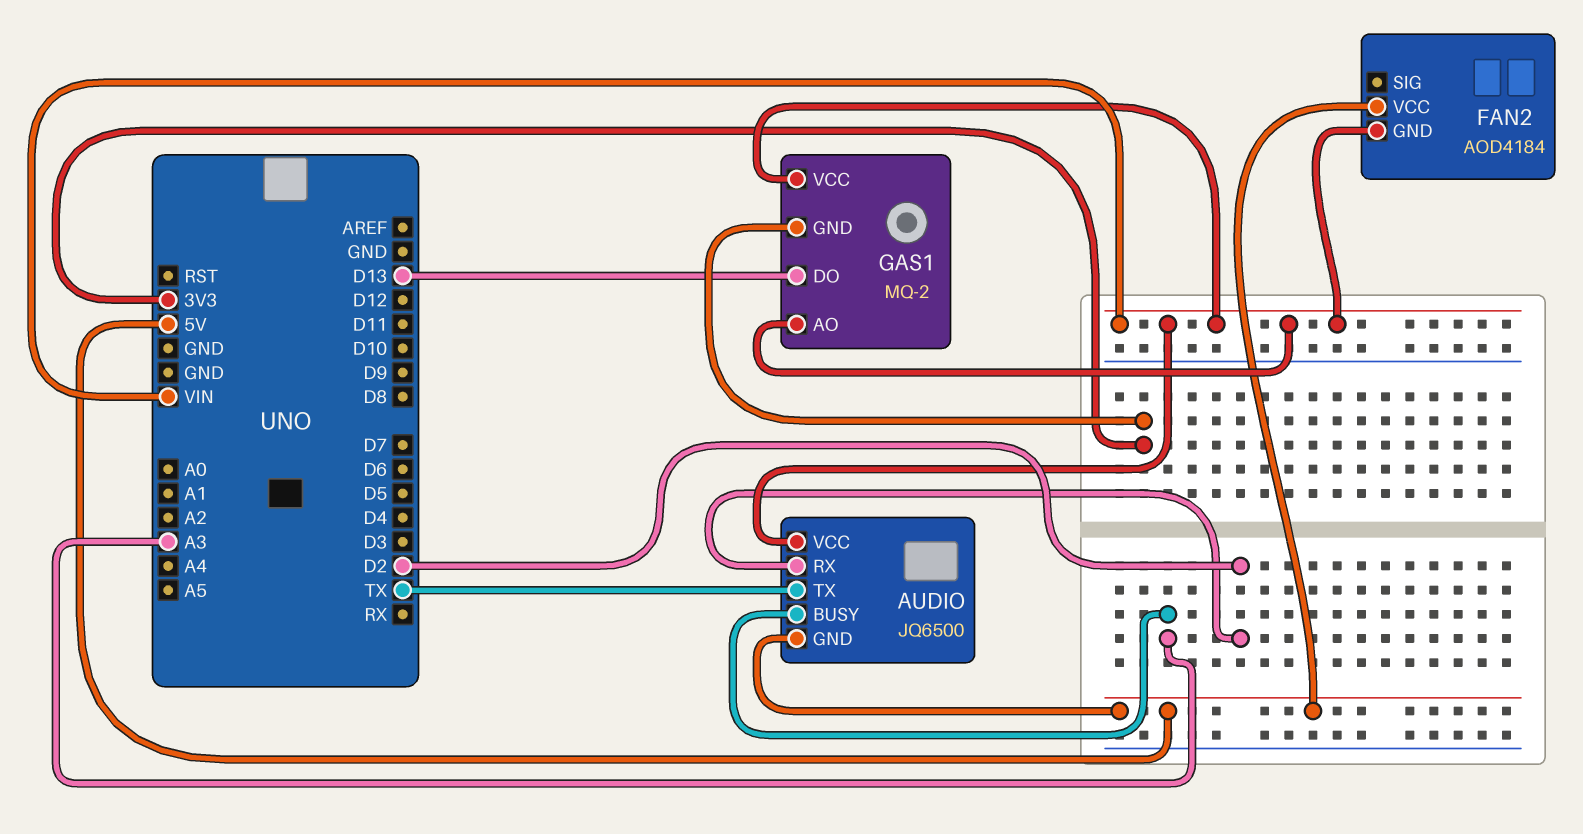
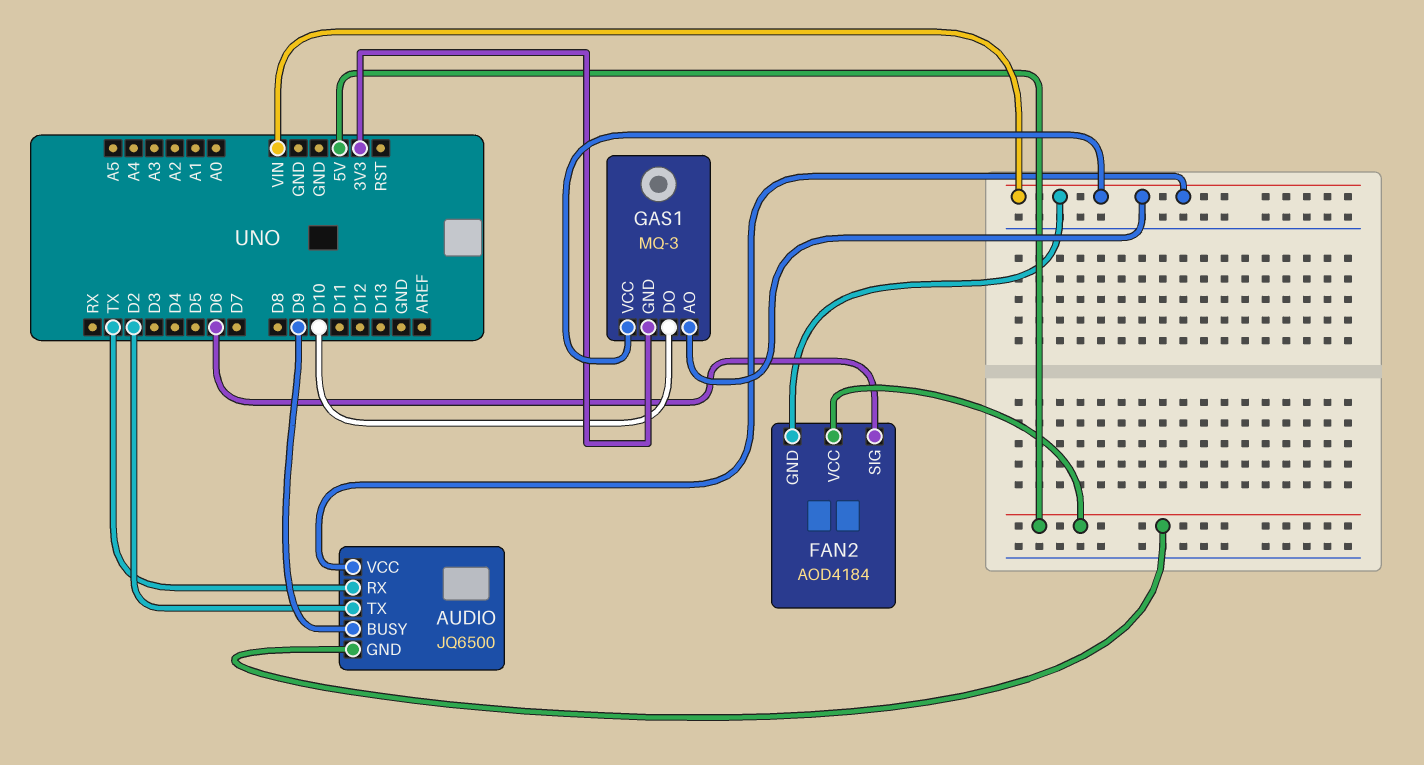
AUDIO pin BUSY: A3 -> D9
AUDIO pin RX: D2 -> TX
AUDIO pin TX: TX -> D2
FAN2 pin SIG: none -> D6
GAS1: MQ-2 -> MQ-3
GAS1 pin DO: D13 -> D10

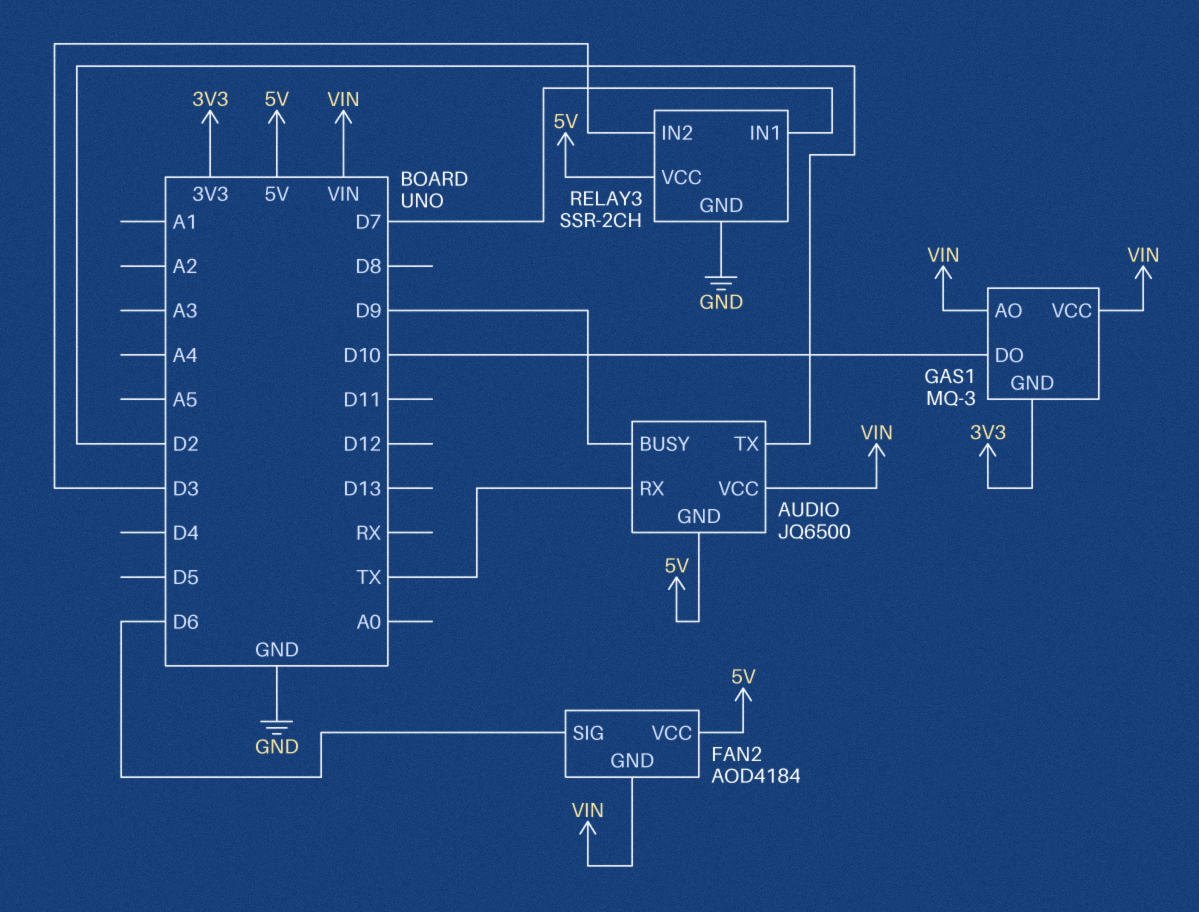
RELAY3: none -> SSR-2CH
RELAY3 pin GND: none -> GND
RELAY3 pin IN1: none -> D7
RELAY3 pin IN2: none -> D3
RELAY3 pin VCC: none -> 5V

